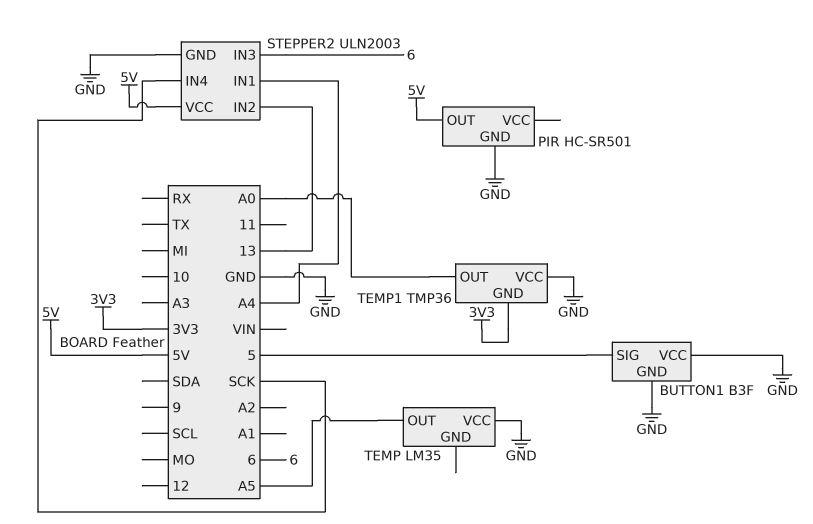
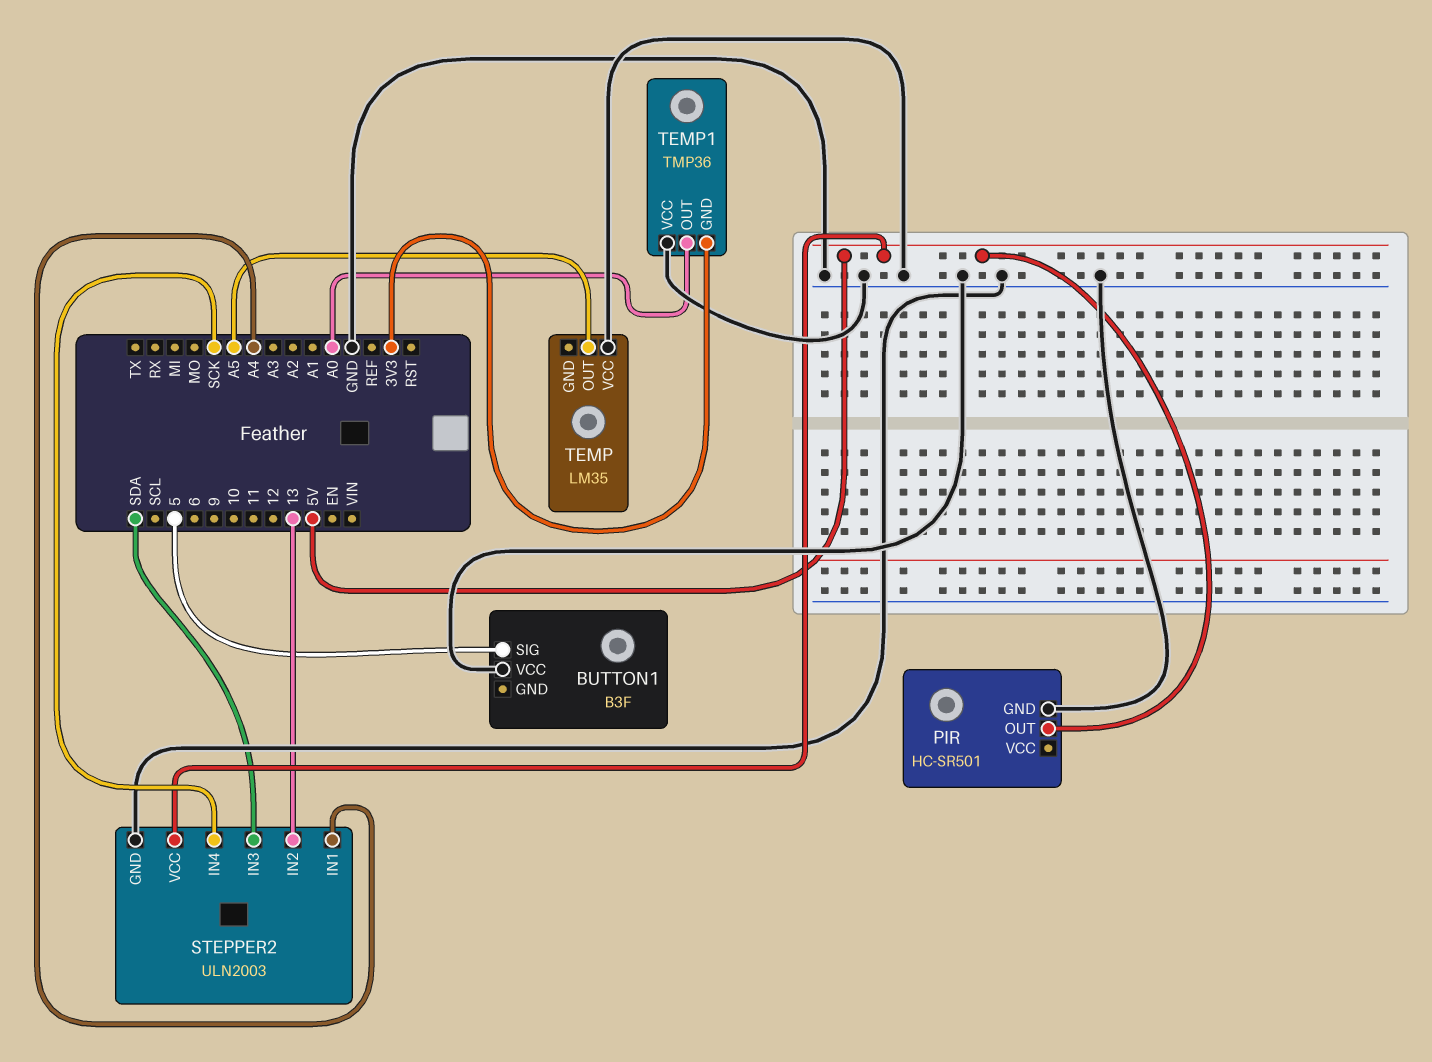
BUTTON1 pin GND: GND -> none
STEPPER2 pin IN3: 6 -> SDA

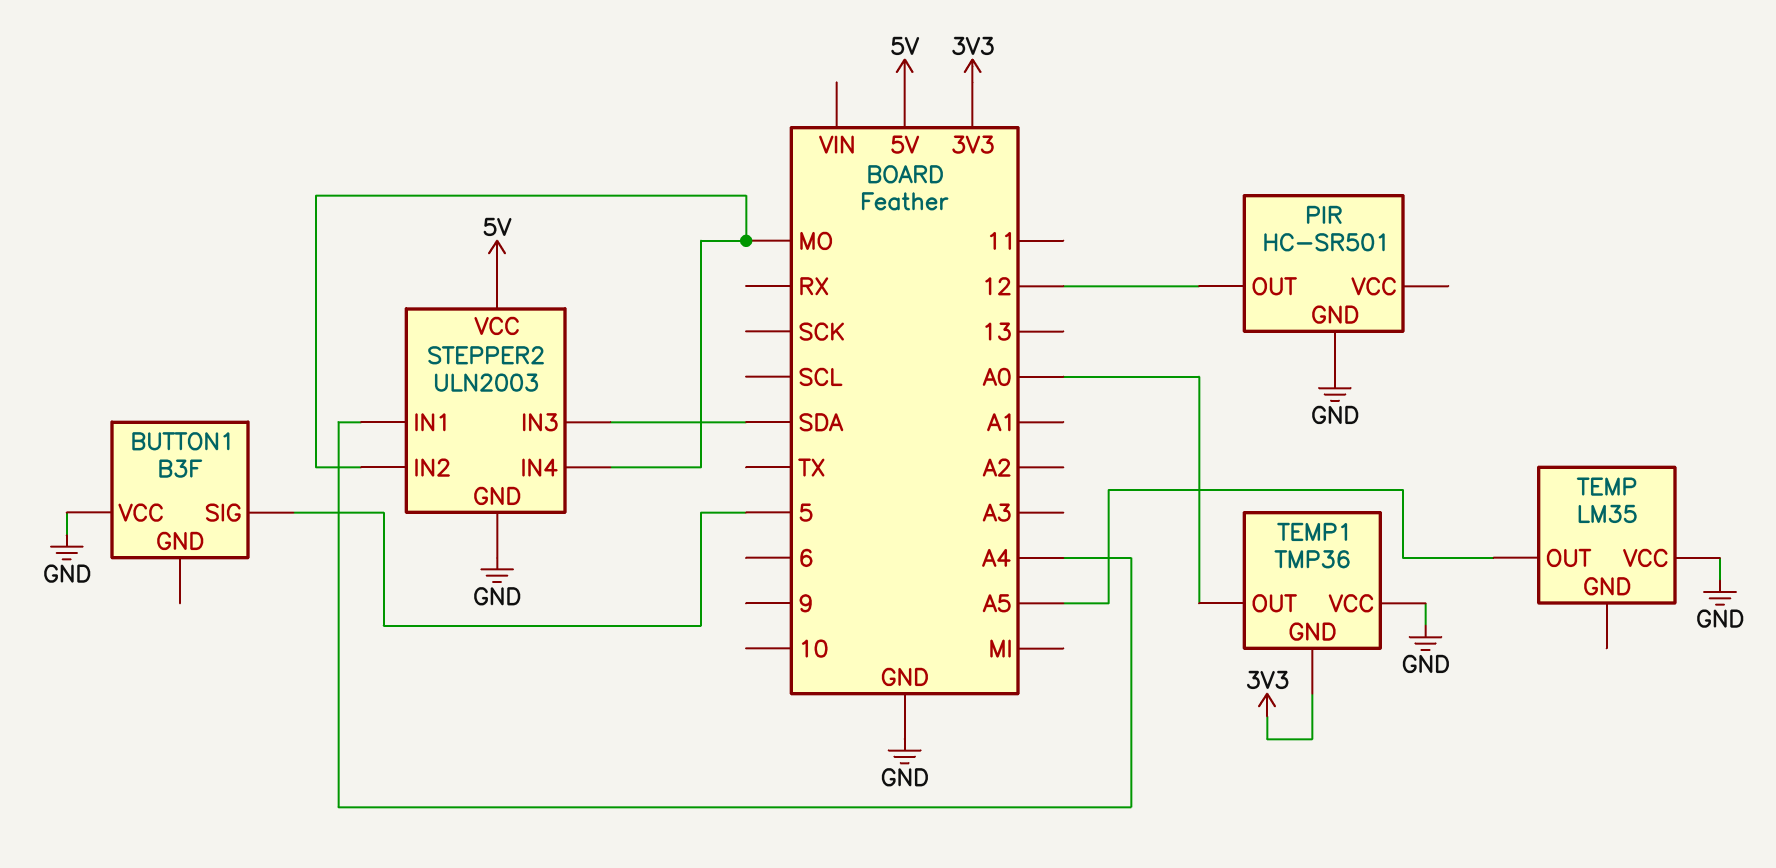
PIR pin OUT: 5V -> 12
STEPPER2 pin IN2: 13 -> MO
STEPPER2 pin IN4: SCK -> MO

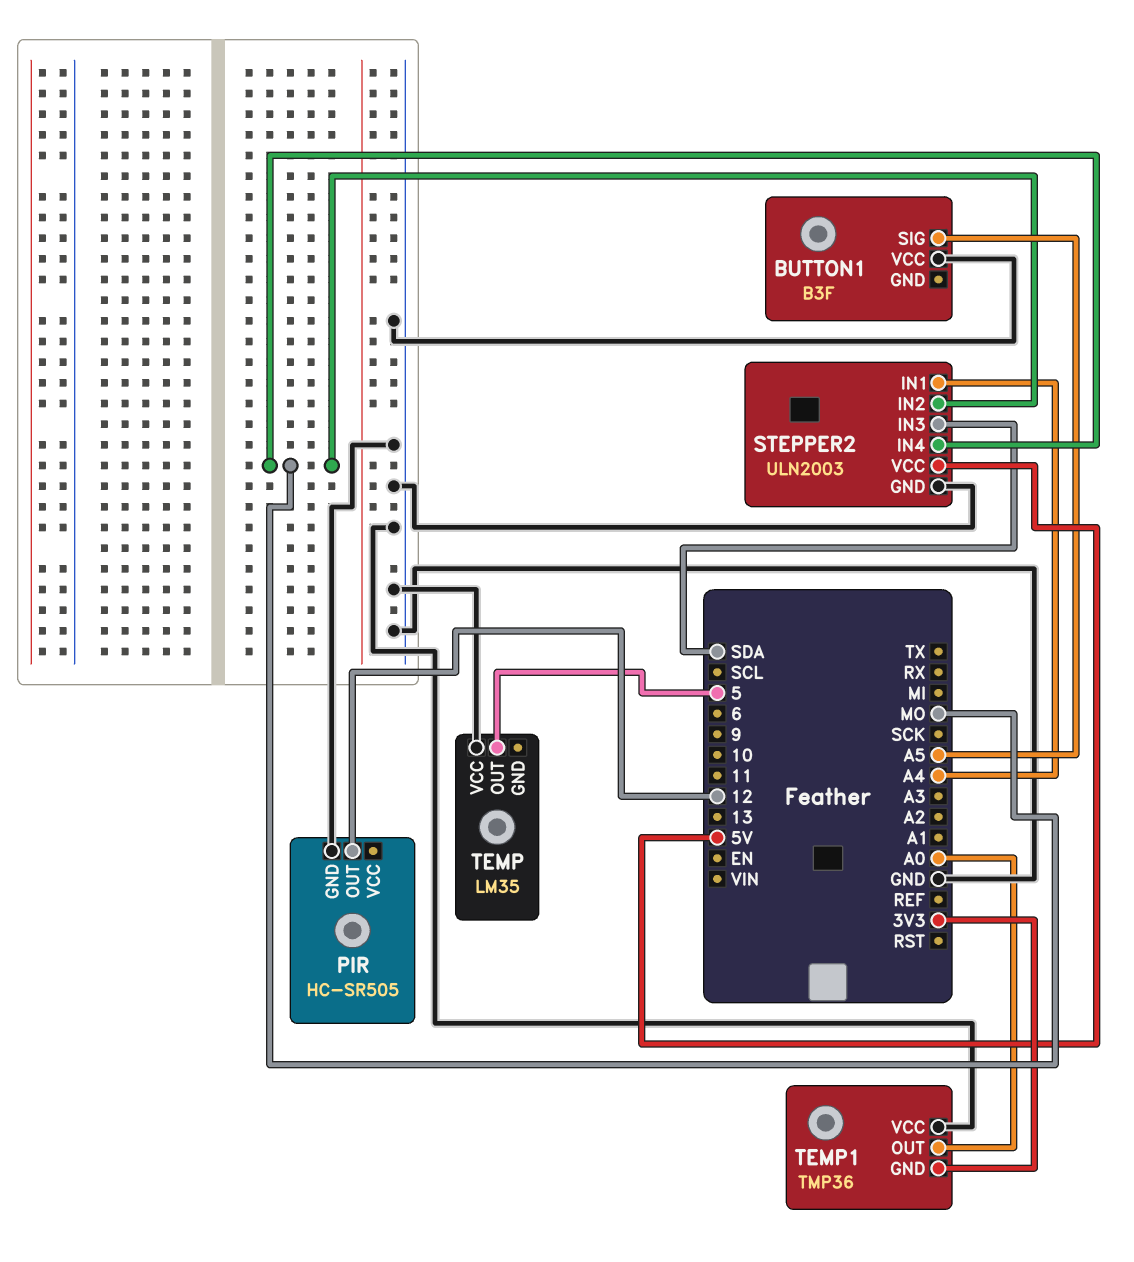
BUTTON1 pin SIG: 5 -> A5
PIR: HC-SR501 -> HC-SR505
TEMP pin OUT: A5 -> 5

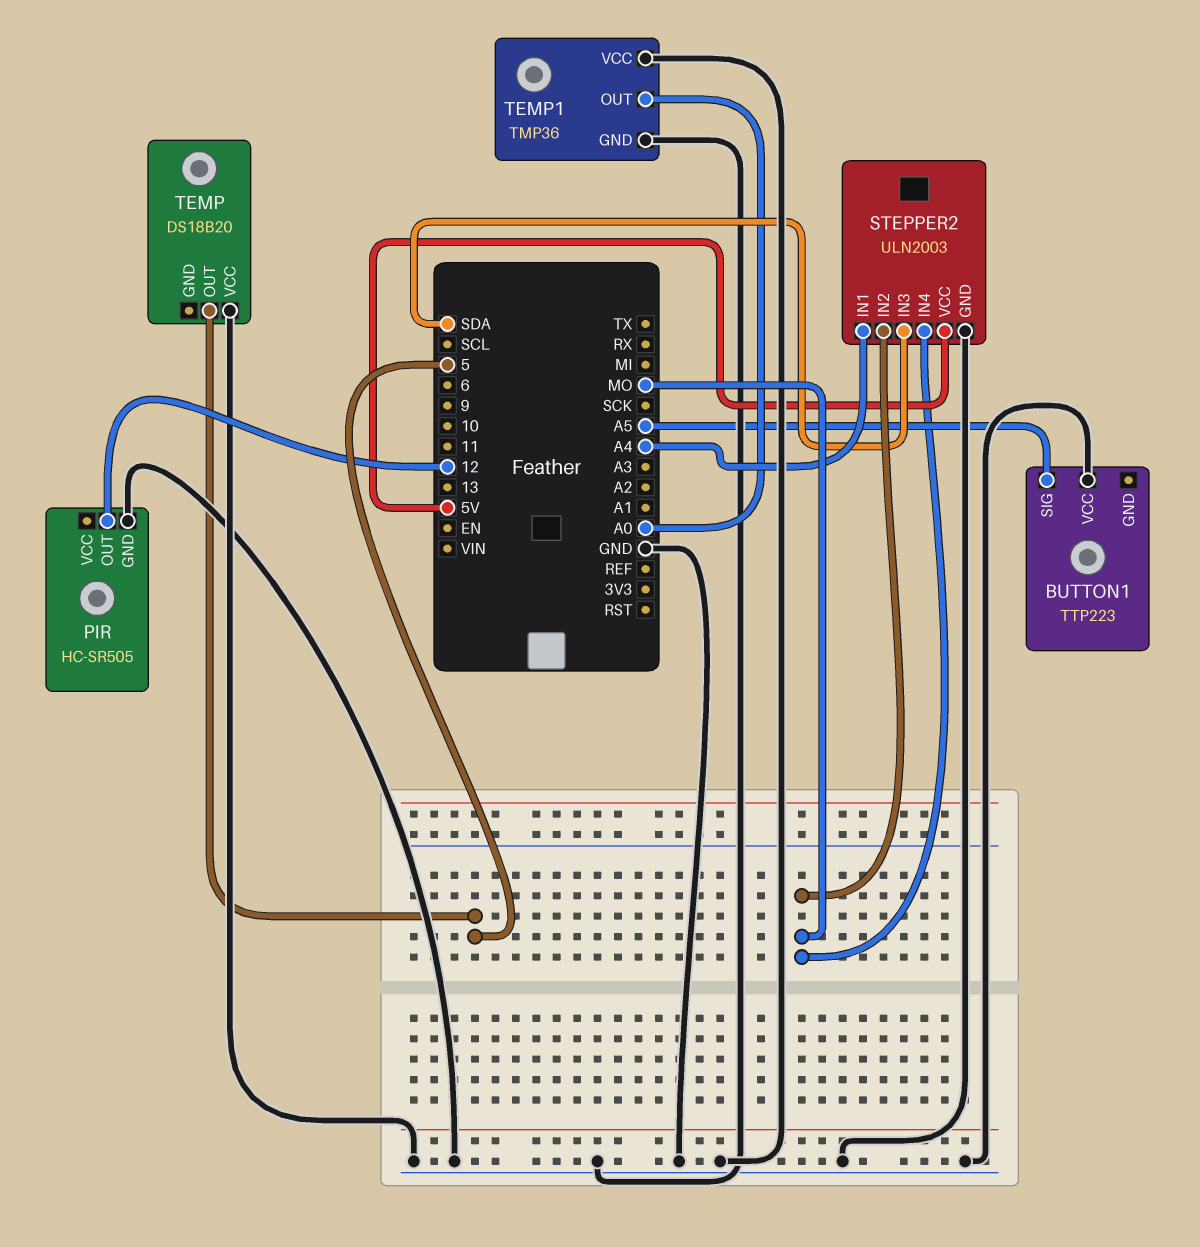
BUTTON1: B3F -> TTP223
TEMP: LM35 -> DS18B20
TEMP1 pin GND: 3V3 -> GND

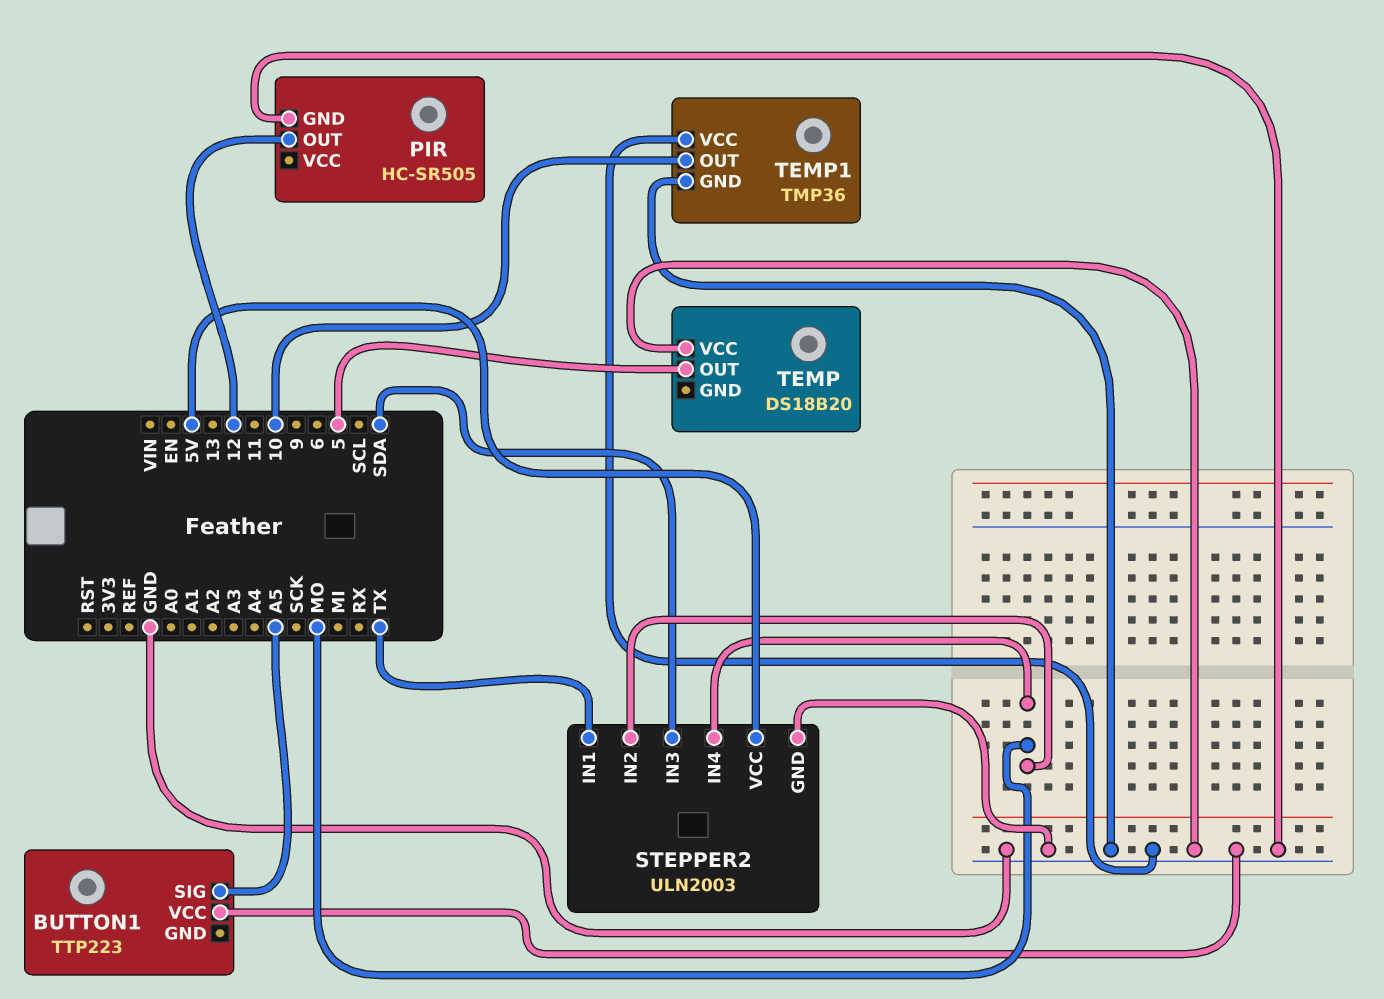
STEPPER2 pin IN1: A4 -> TX
TEMP1 pin OUT: A0 -> 10

